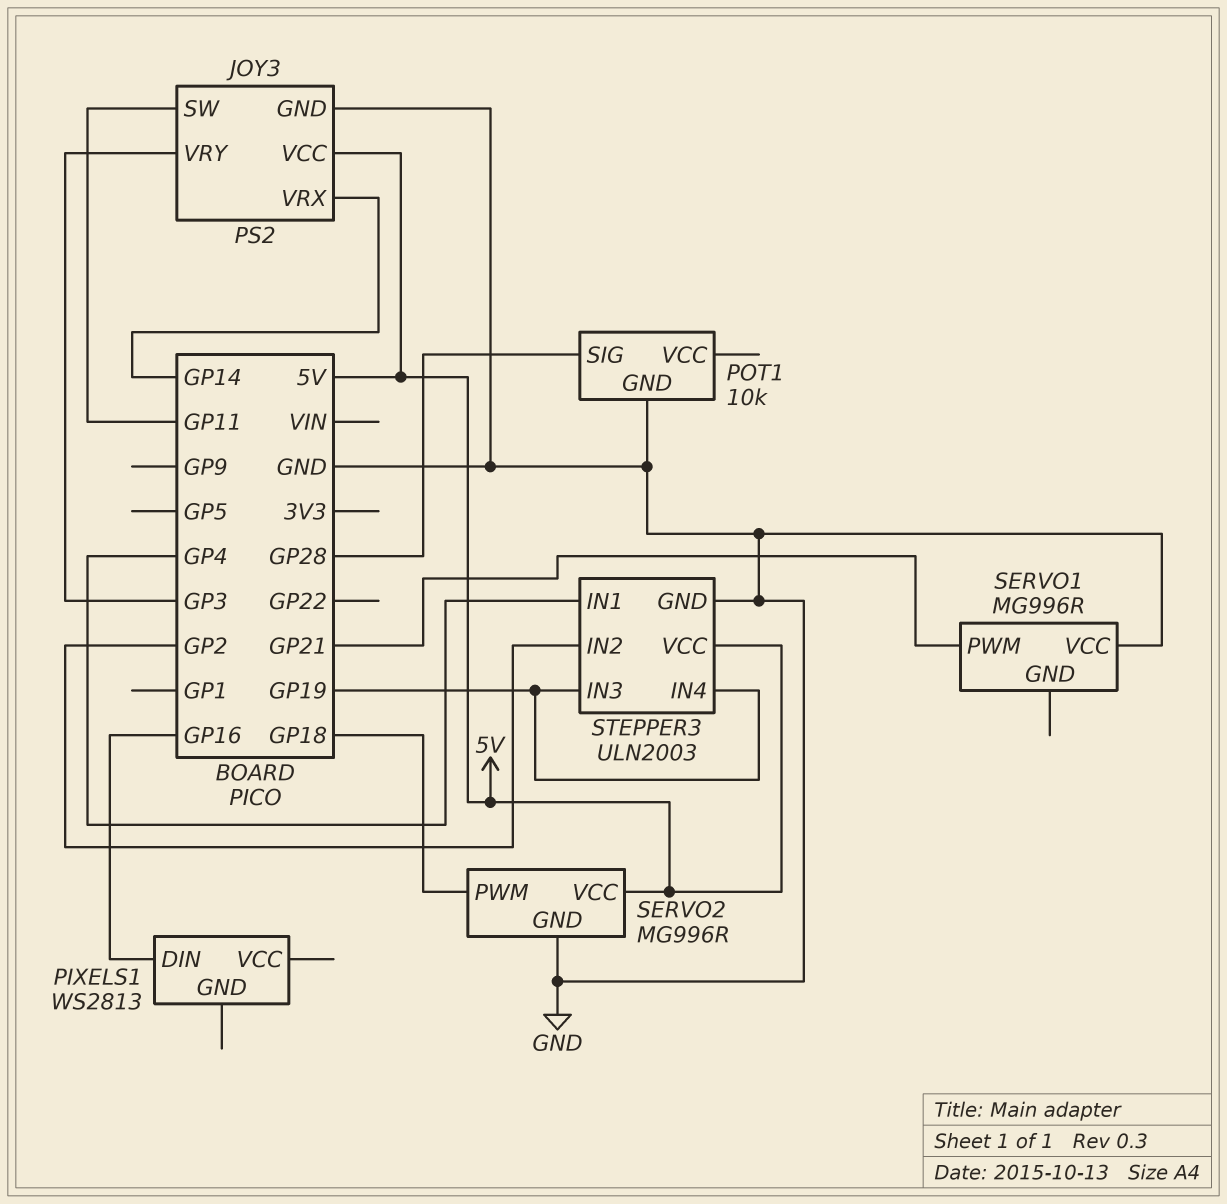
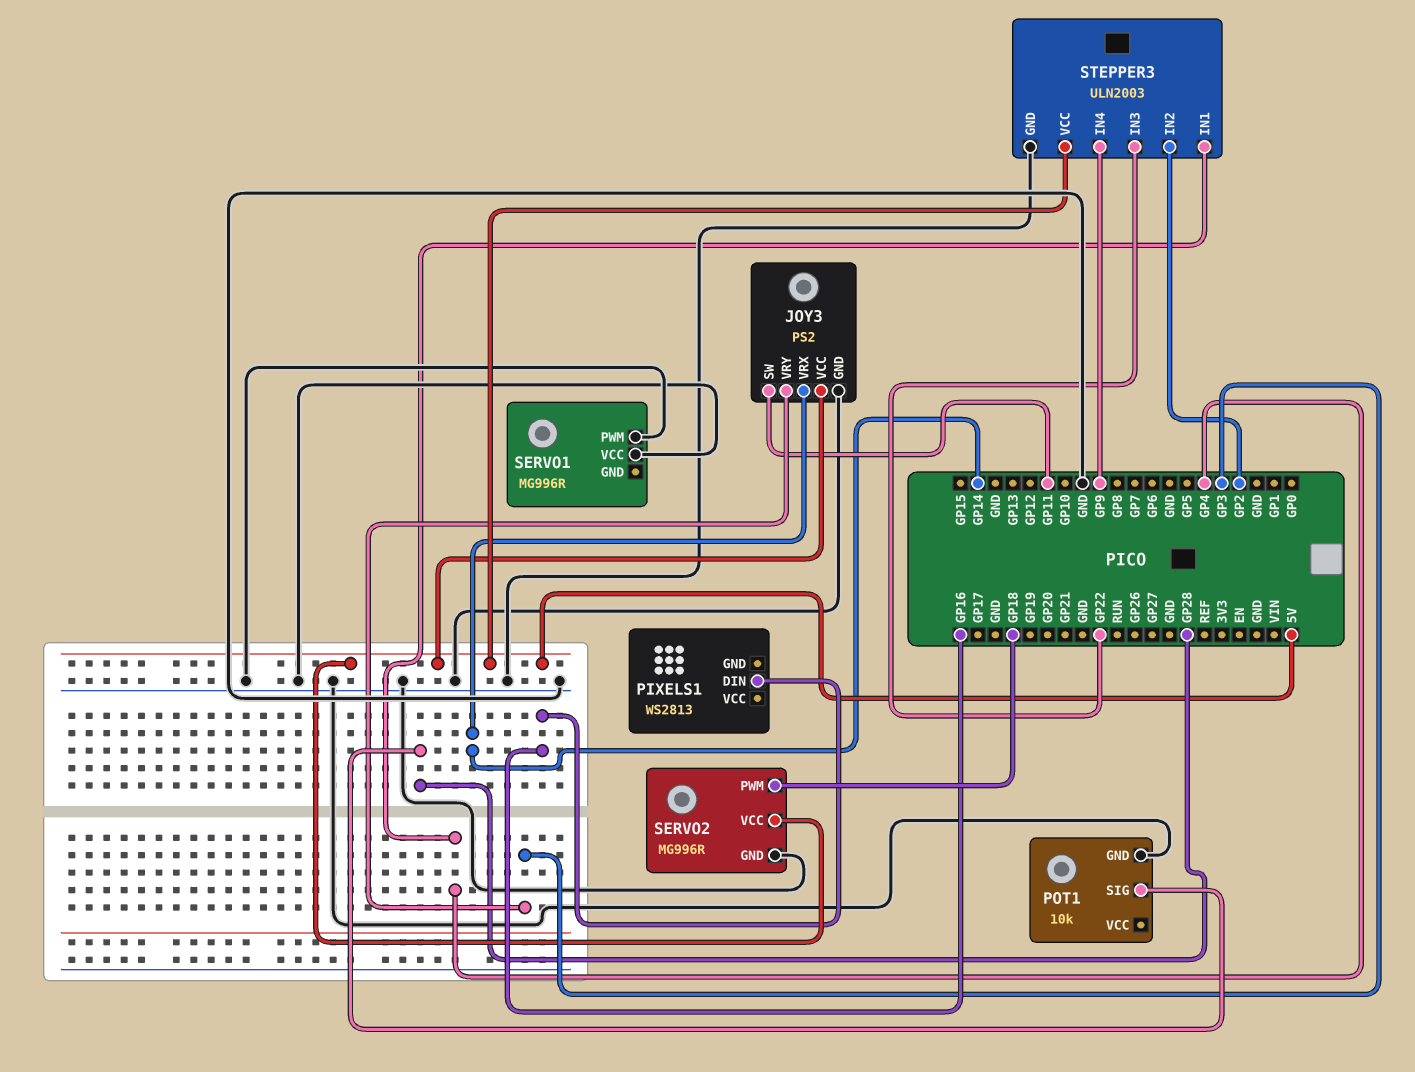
SERVO1 pin PWM: GP21 -> GND
STEPPER3 pin IN3: GP19 -> GP22
STEPPER3 pin IN4: GP19 -> GP9

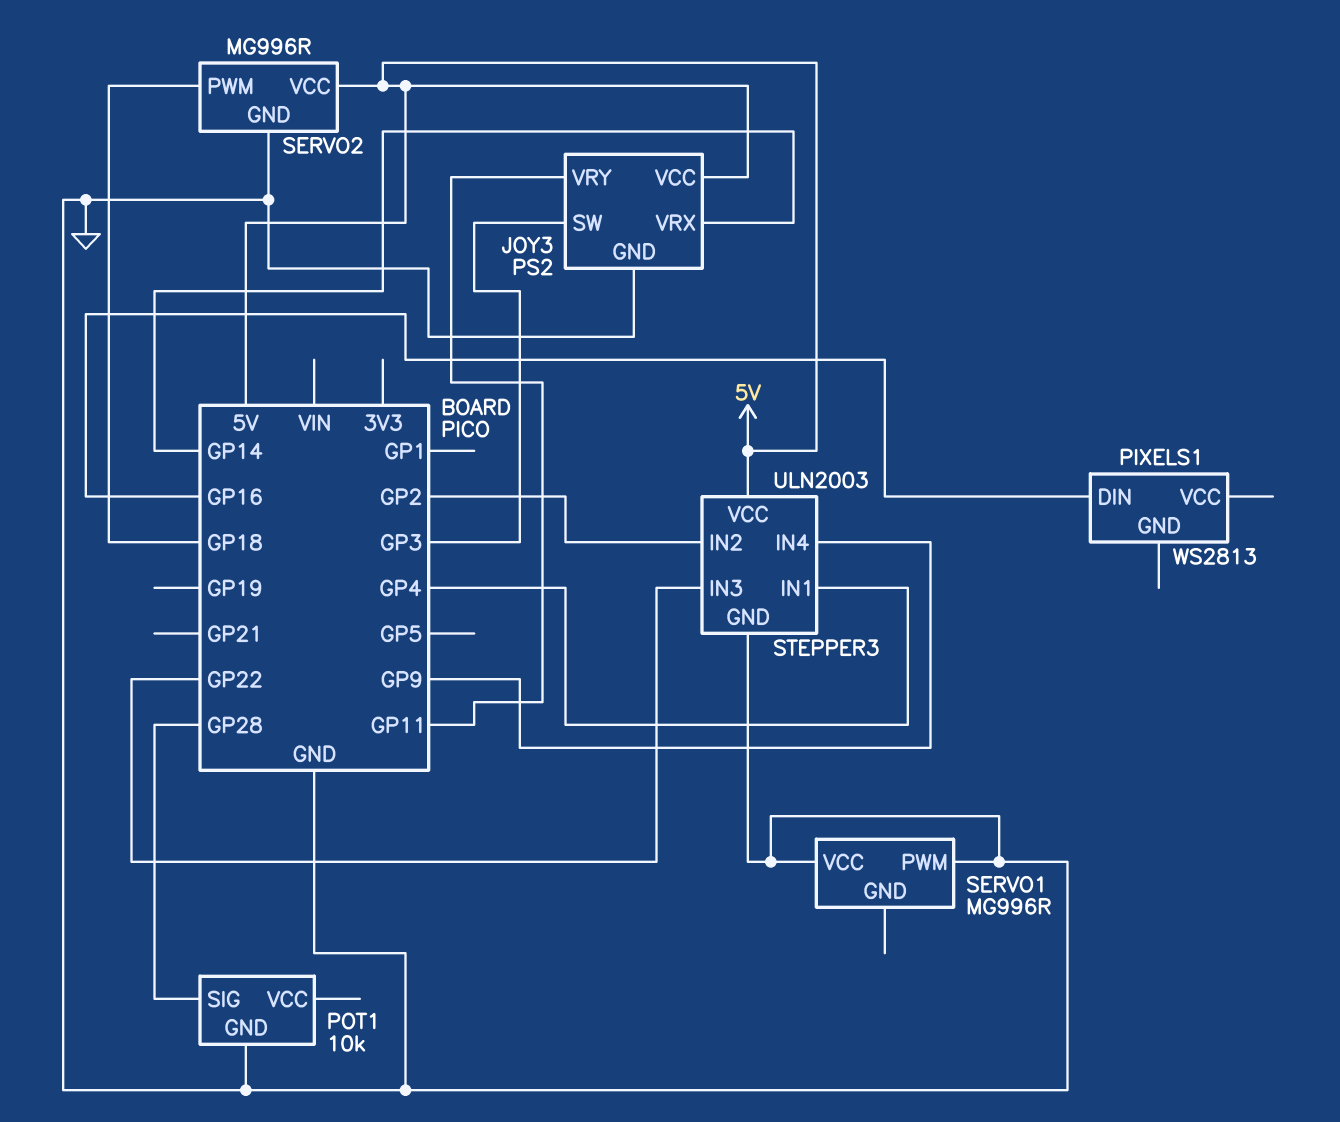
JOY3 pin SW: GP11 -> GP3
JOY3 pin VRY: GP3 -> GP11

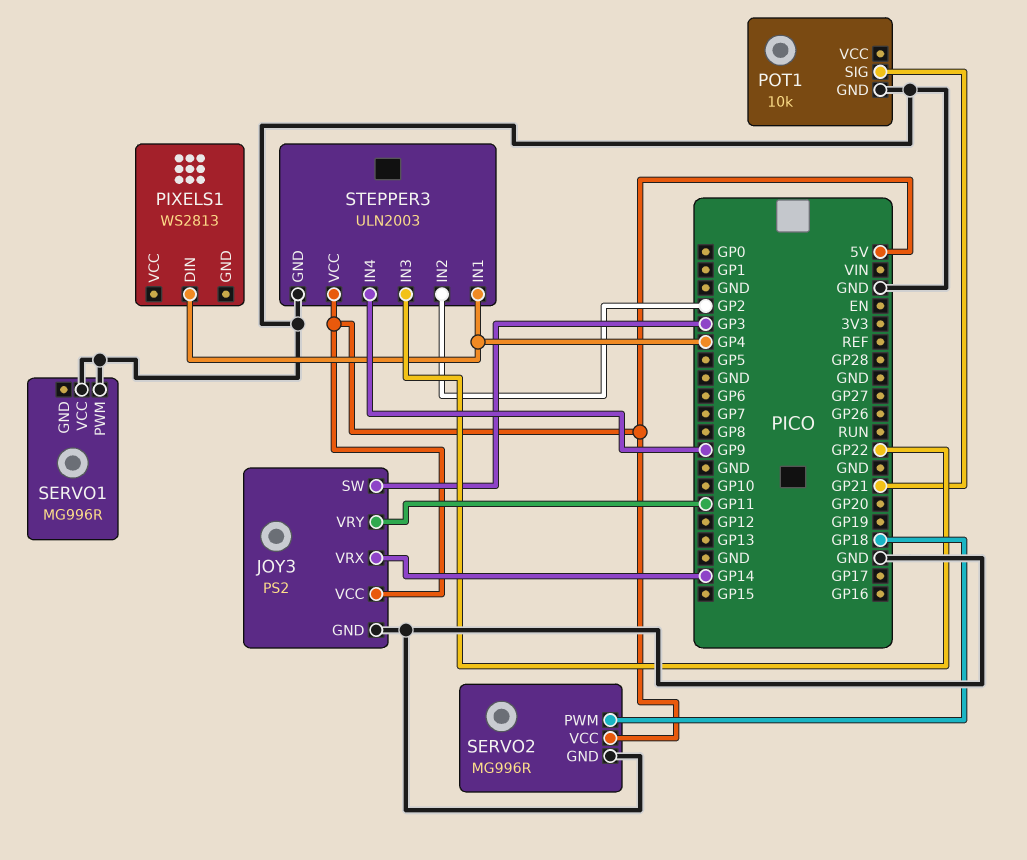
PIXELS1 pin DIN: GP16 -> GP4
POT1 pin SIG: GP28 -> GP21

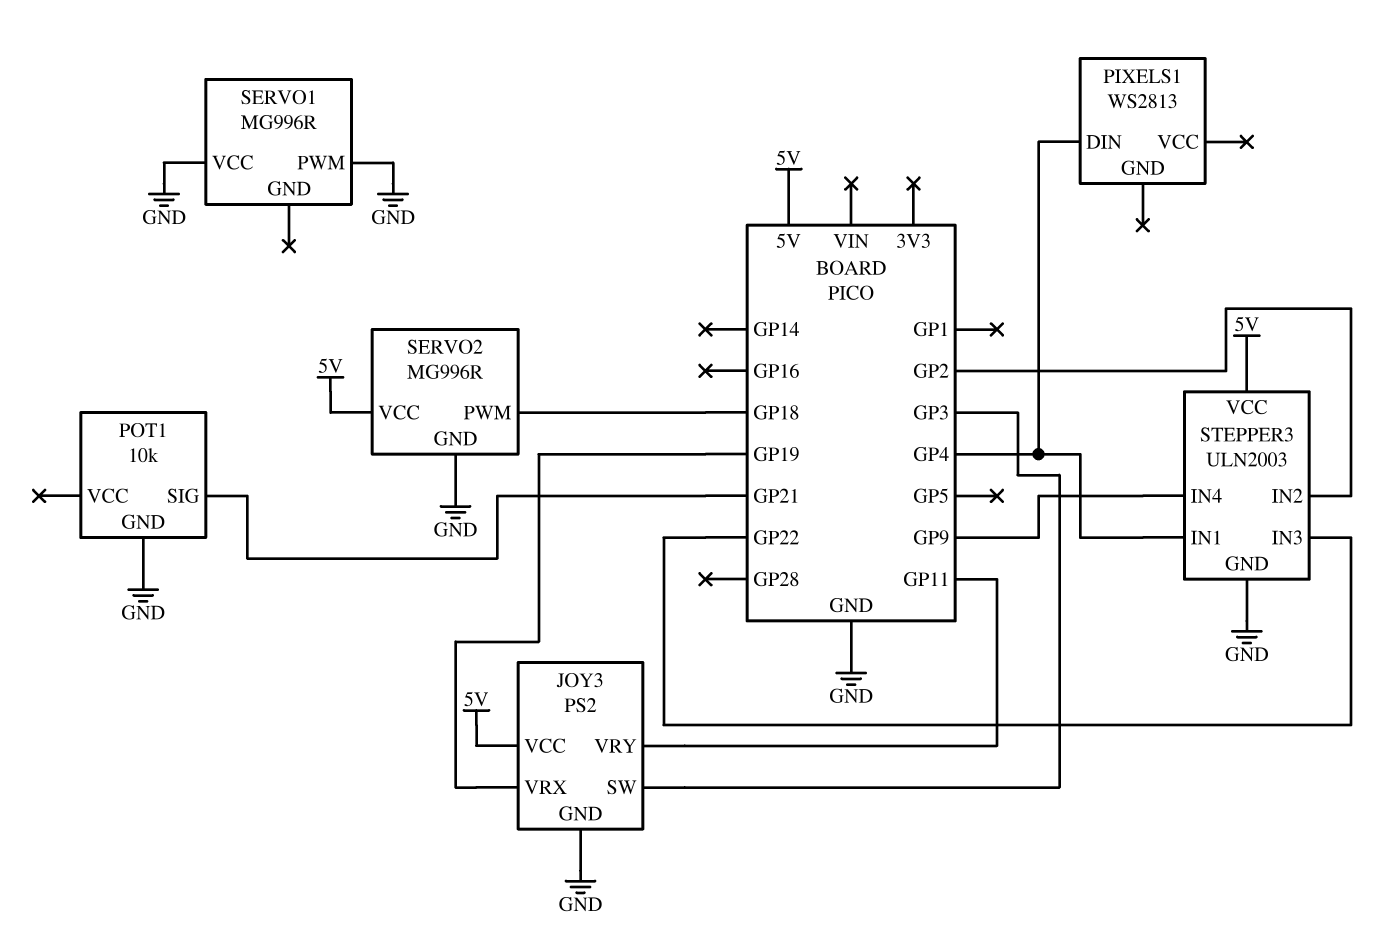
JOY3 pin VRX: GP14 -> GP19

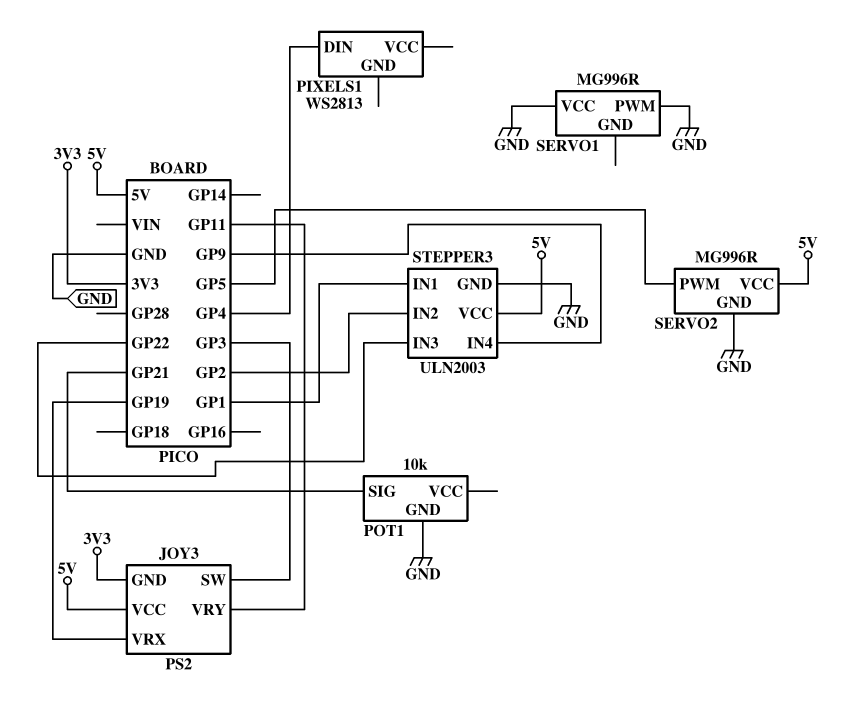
JOY3 pin GND: GND -> 3V3
SERVO2 pin PWM: GP18 -> GP5
STEPPER3 pin IN1: GP4 -> GP1

